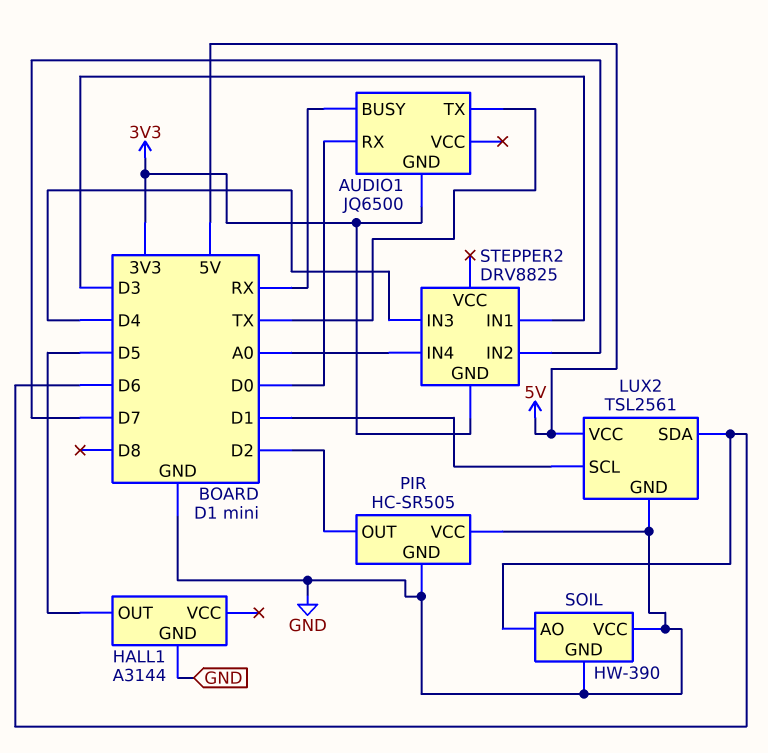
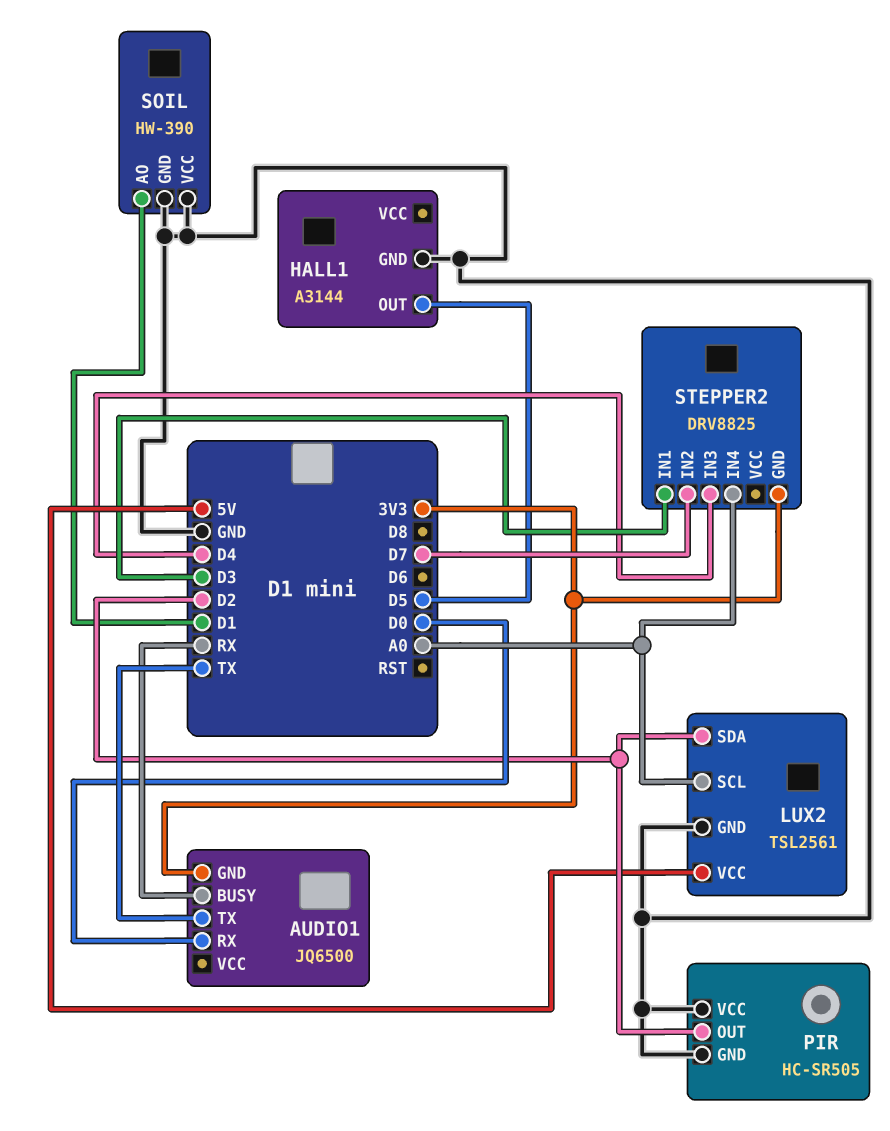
LUX2 pin SCL: D1 -> A0
LUX2 pin SDA: D6 -> D2
SOIL pin AO: D6 -> D1

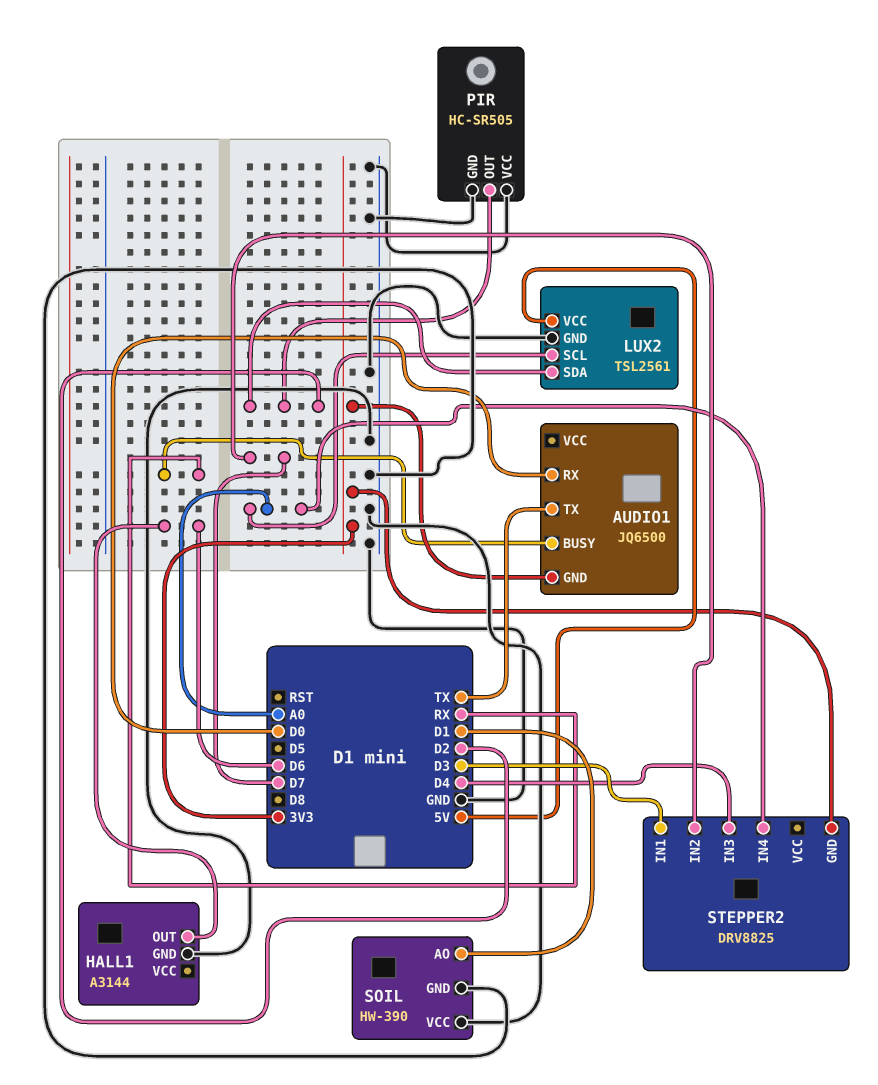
HALL1 pin OUT: D5 -> D6

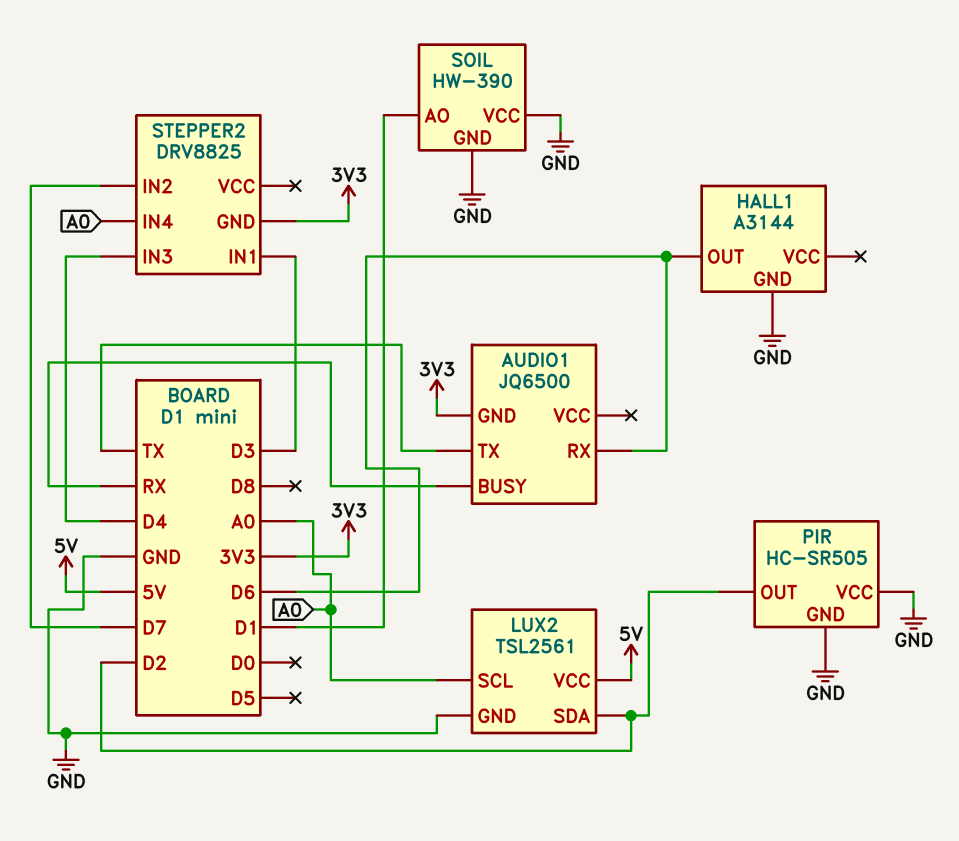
AUDIO1 pin RX: D0 -> D6

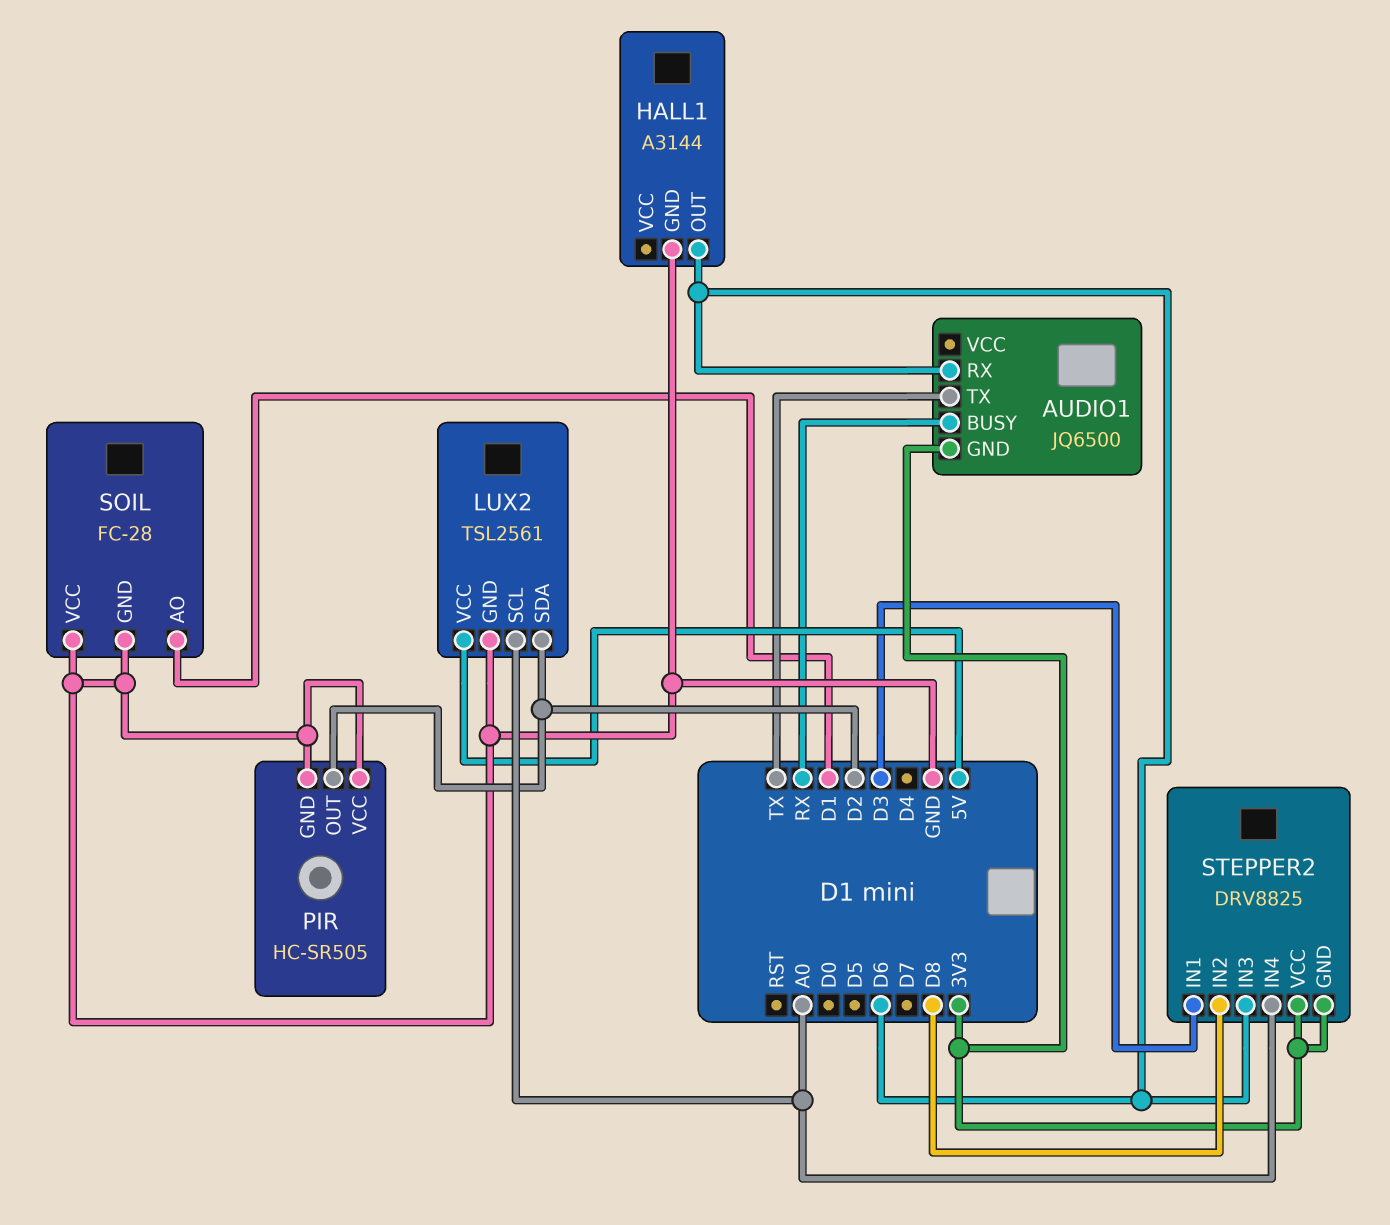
SOIL: HW-390 -> FC-28
STEPPER2 pin IN2: D7 -> D8
STEPPER2 pin IN3: D4 -> D6
STEPPER2 pin VCC: none -> 3V3

